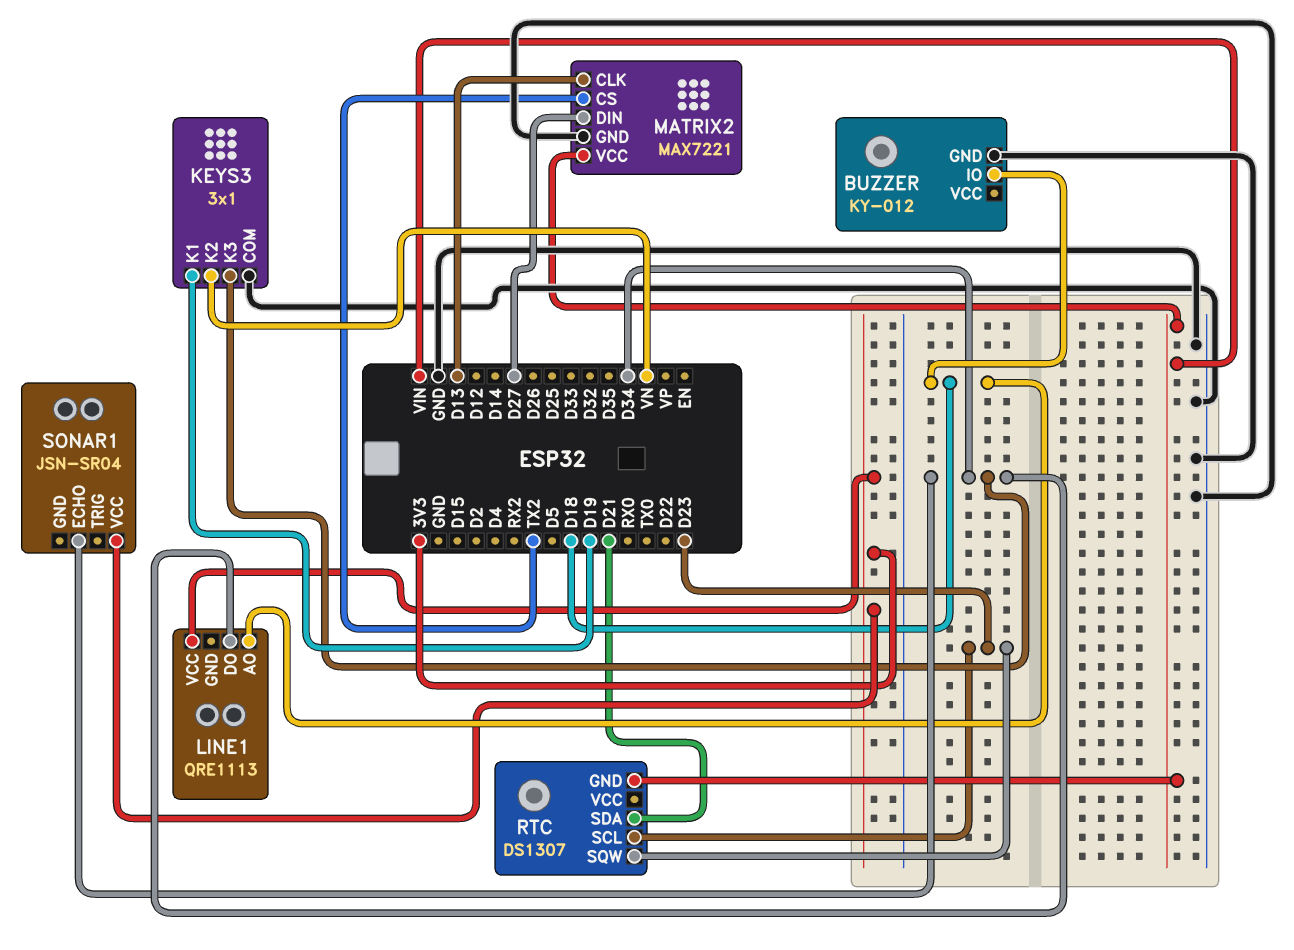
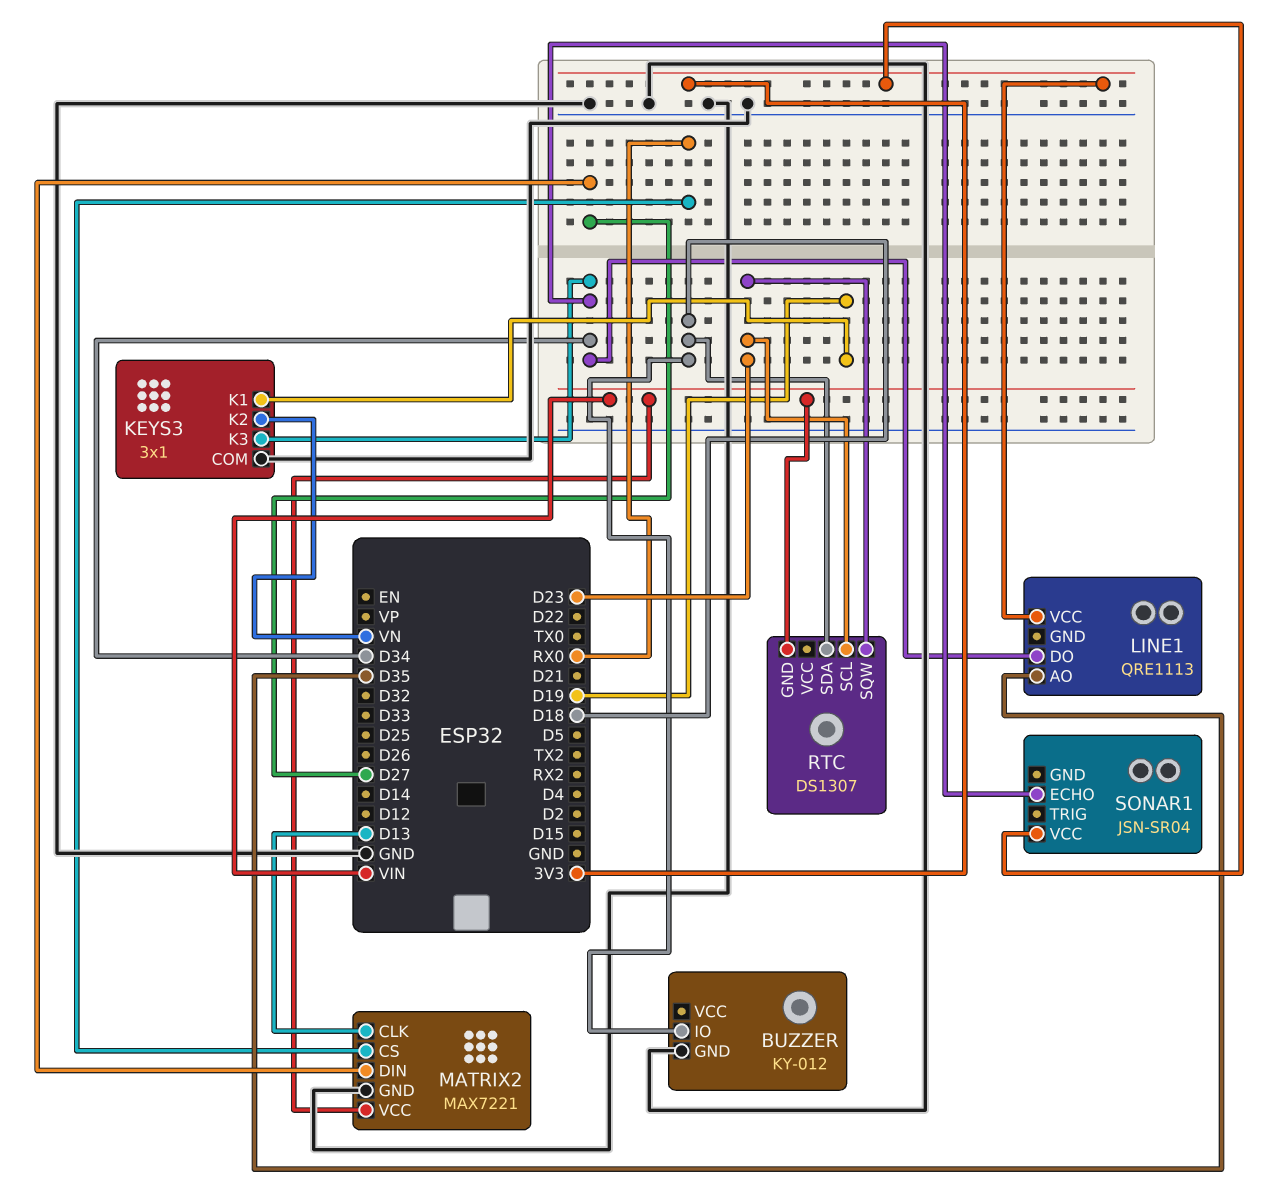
LINE1 pin AO: D18 -> D35
MATRIX2 pin CS: TX2 -> RX0
RTC pin SDA: D21 -> D18

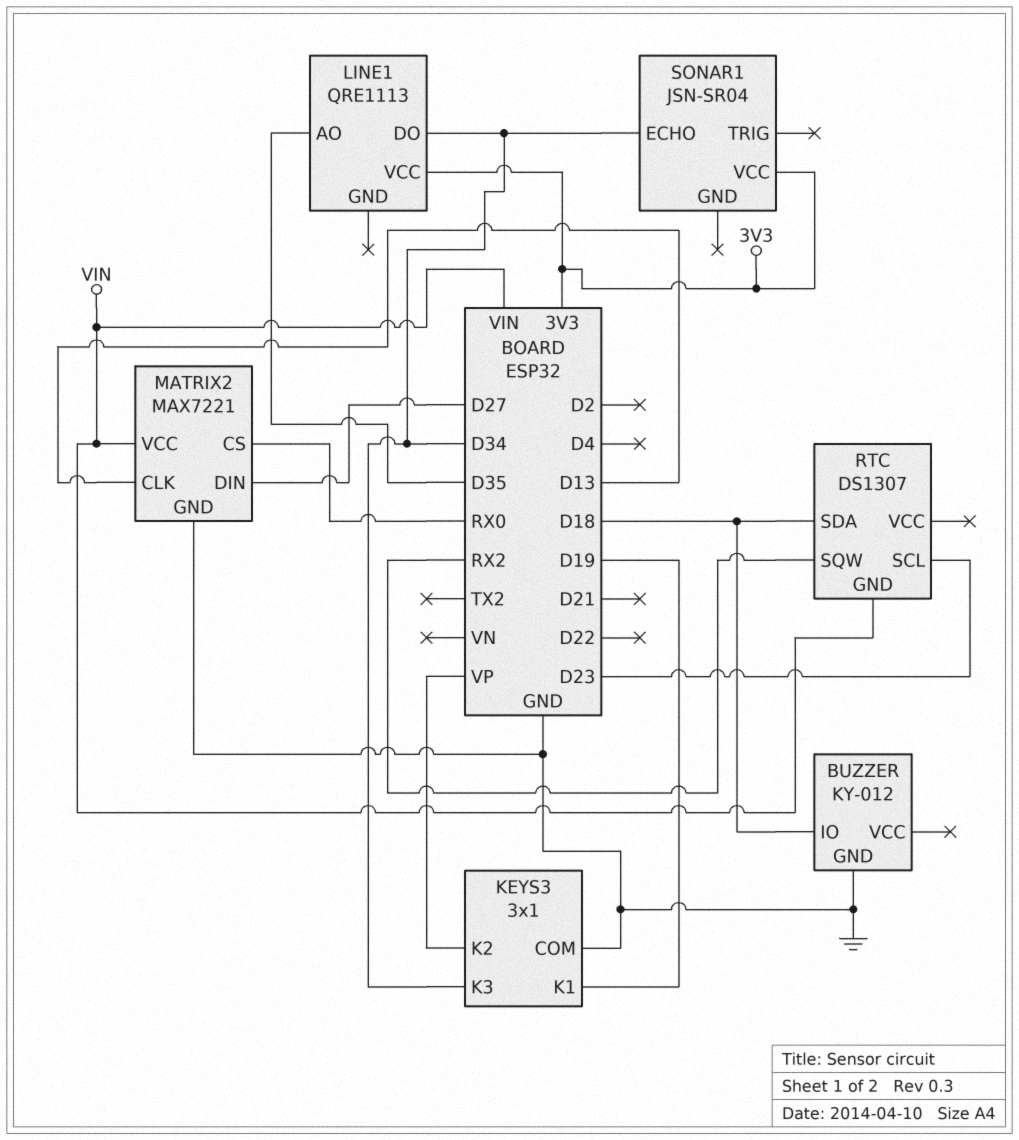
KEYS3 pin K2: VN -> VP
RTC pin SQW: D23 -> RX2

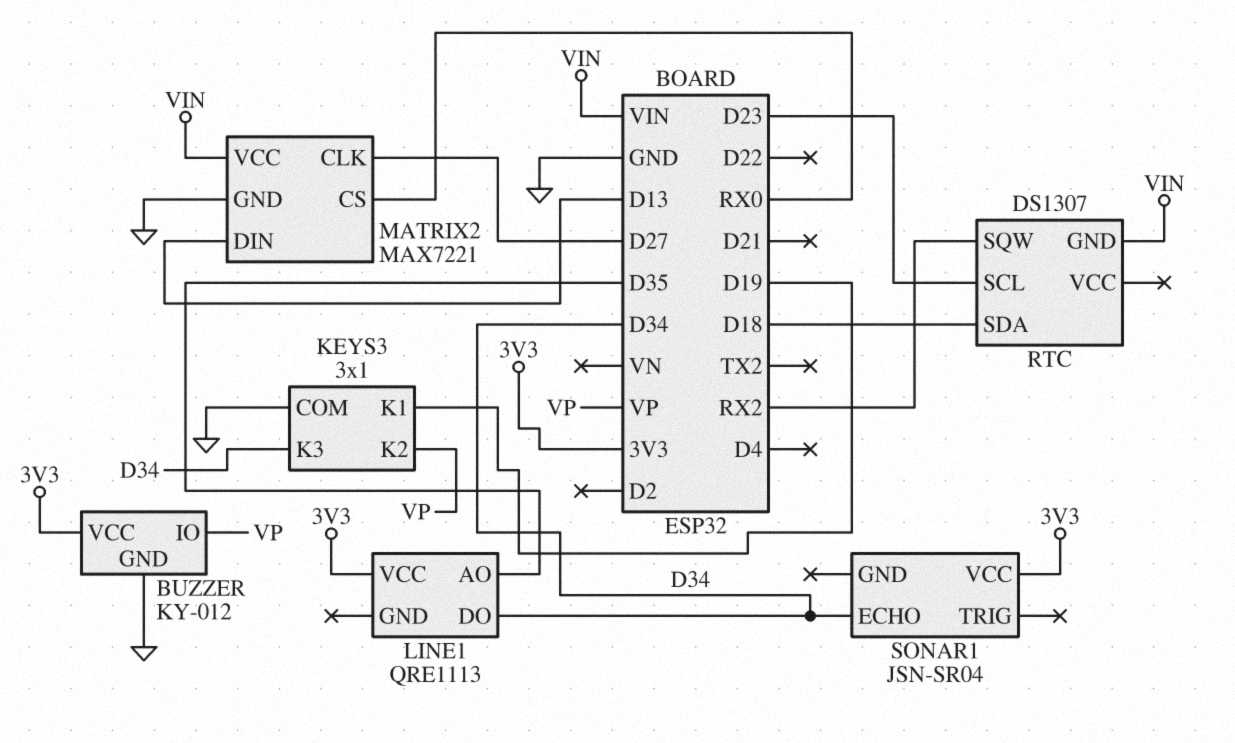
BUZZER pin IO: D18 -> VP
BUZZER pin VCC: none -> 3V3
MATRIX2 pin CLK: D13 -> D27
MATRIX2 pin DIN: D27 -> D13

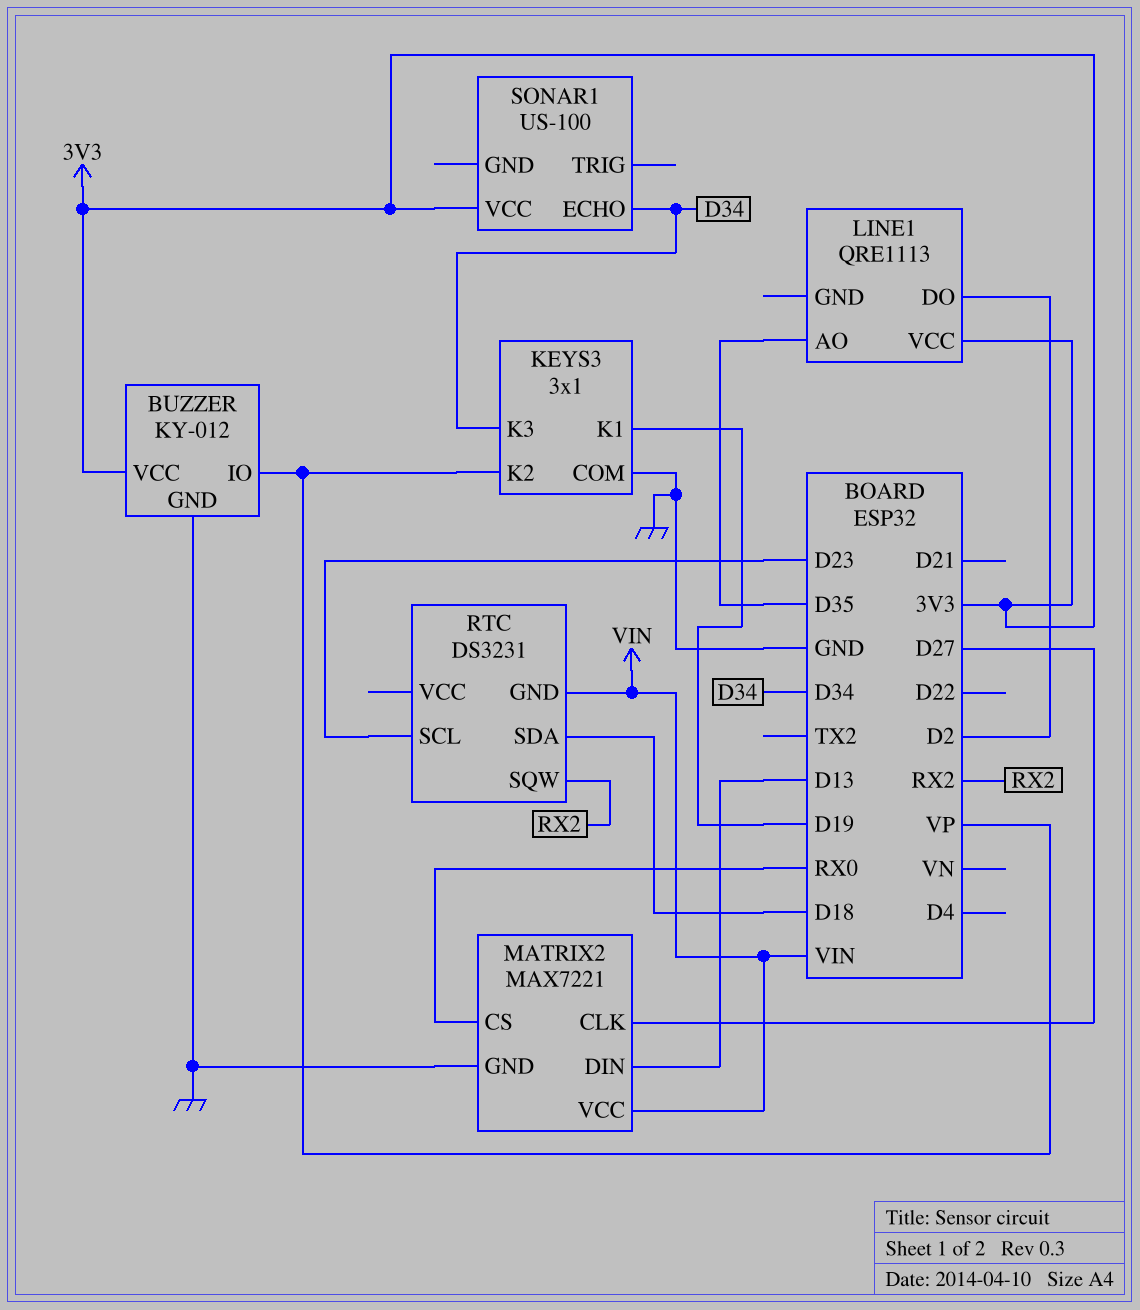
LINE1 pin DO: D34 -> D2
RTC: DS1307 -> DS3231
SONAR1: JSN-SR04 -> US-100

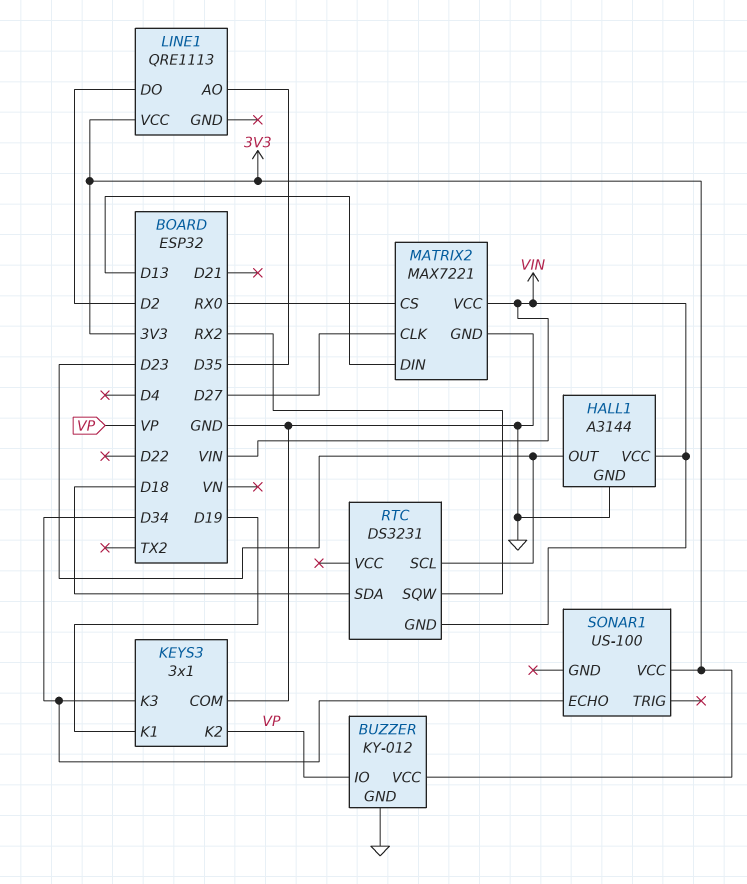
HALL1: none -> A3144
HALL1 pin GND: none -> GND
HALL1 pin OUT: none -> D23
HALL1 pin VCC: none -> VIN

